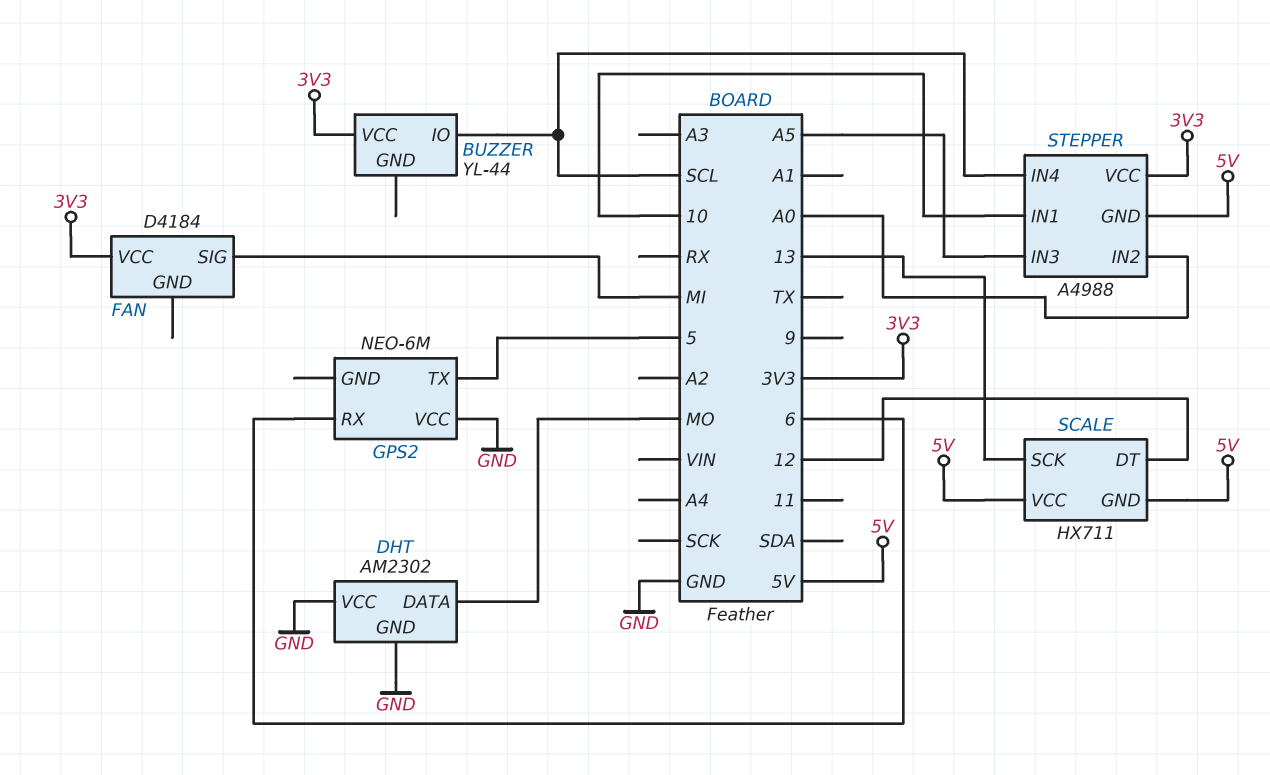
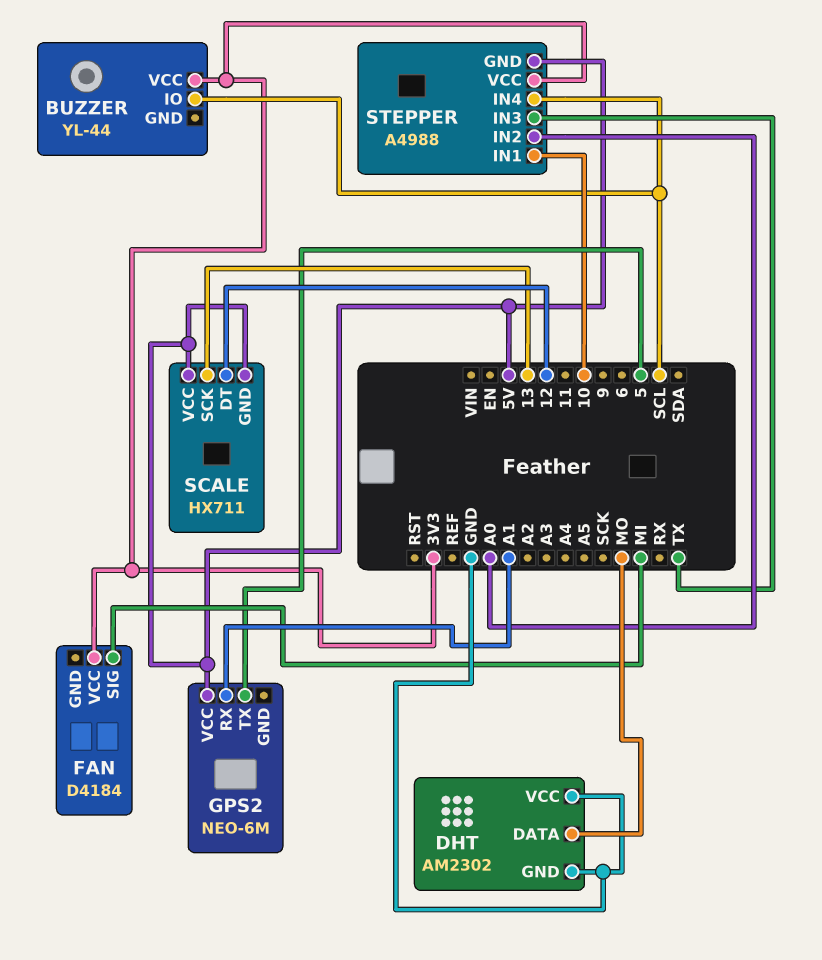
GPS2 pin RX: 6 -> A1
GPS2 pin VCC: GND -> 5V
STEPPER pin IN3: A5 -> TX

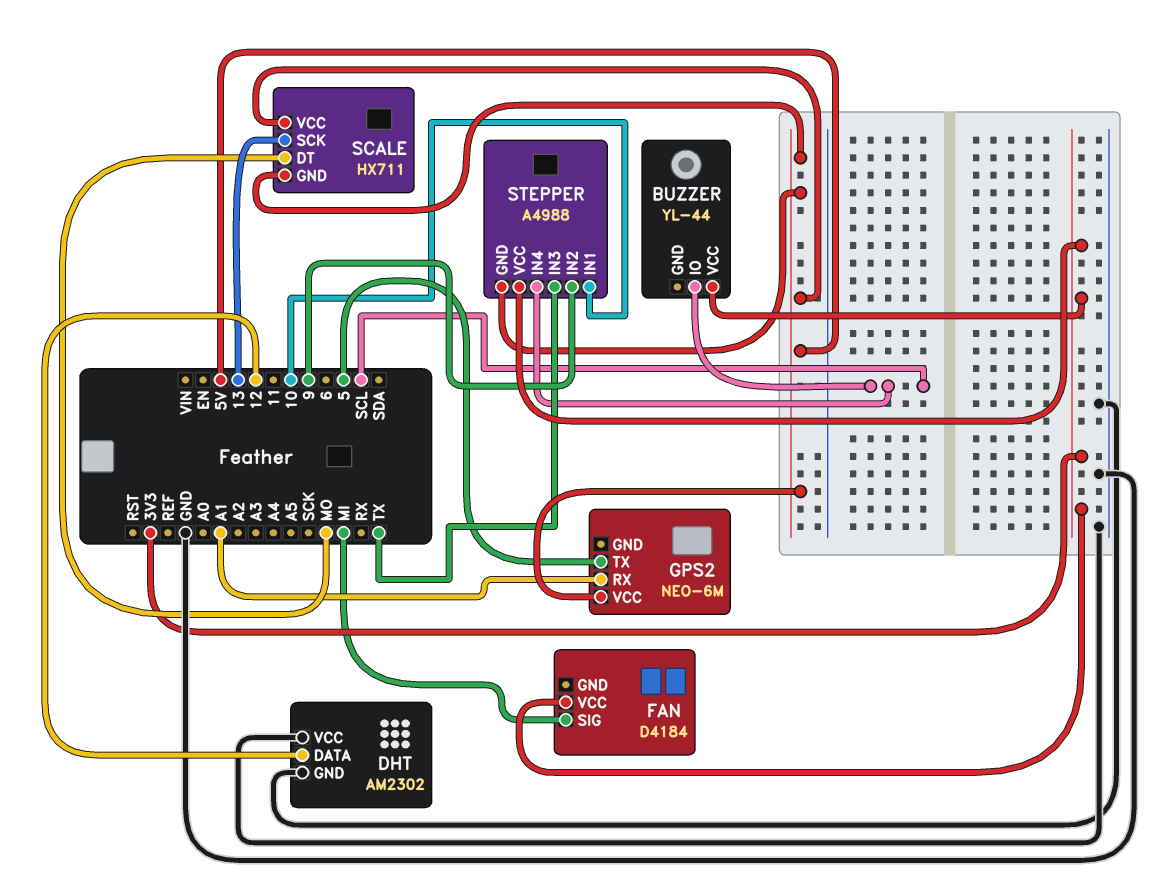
DHT pin DATA: MO -> 12
SCALE pin DT: 12 -> MO
STEPPER pin IN2: A0 -> 9

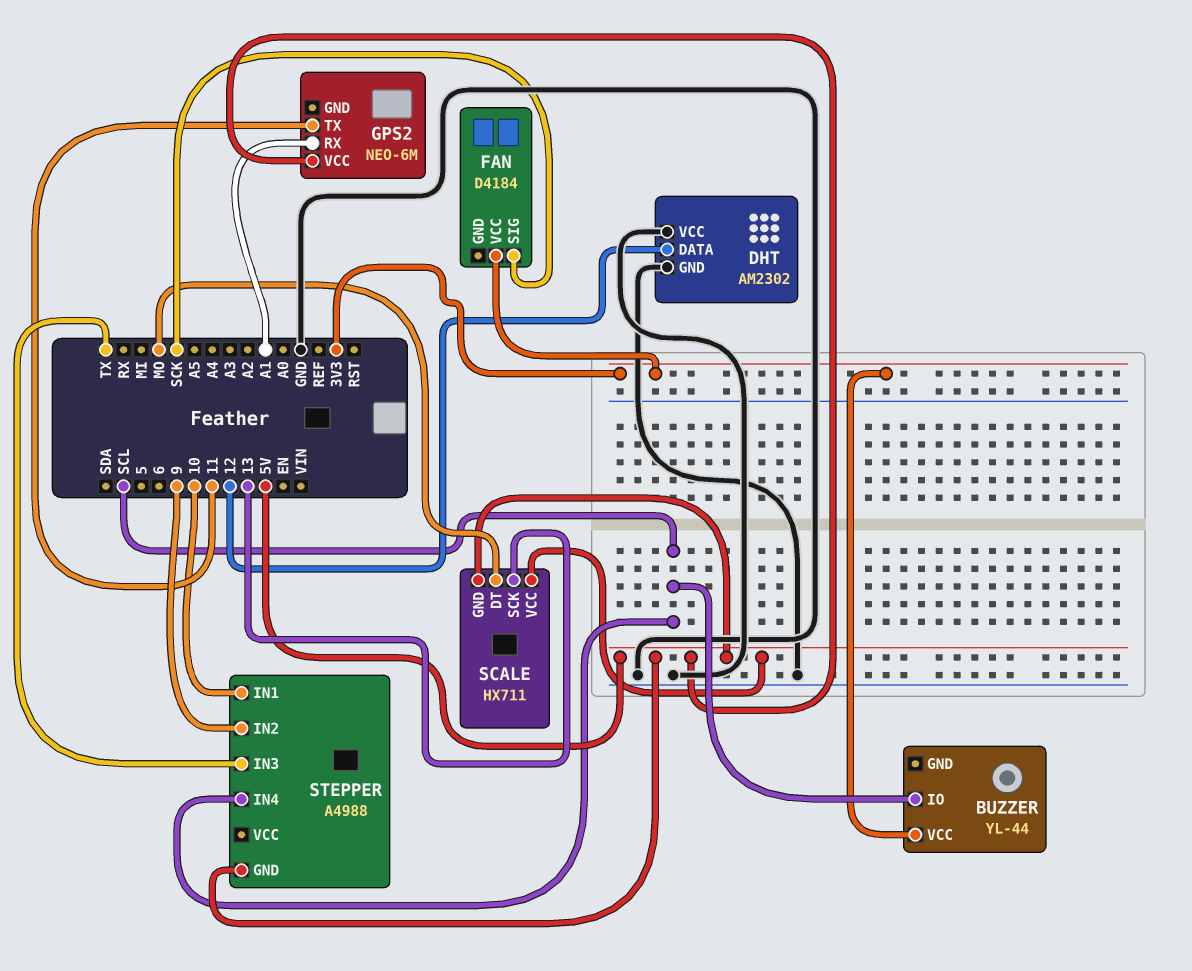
FAN pin SIG: MI -> SCK
GPS2 pin TX: 5 -> 11
STEPPER pin VCC: 3V3 -> none

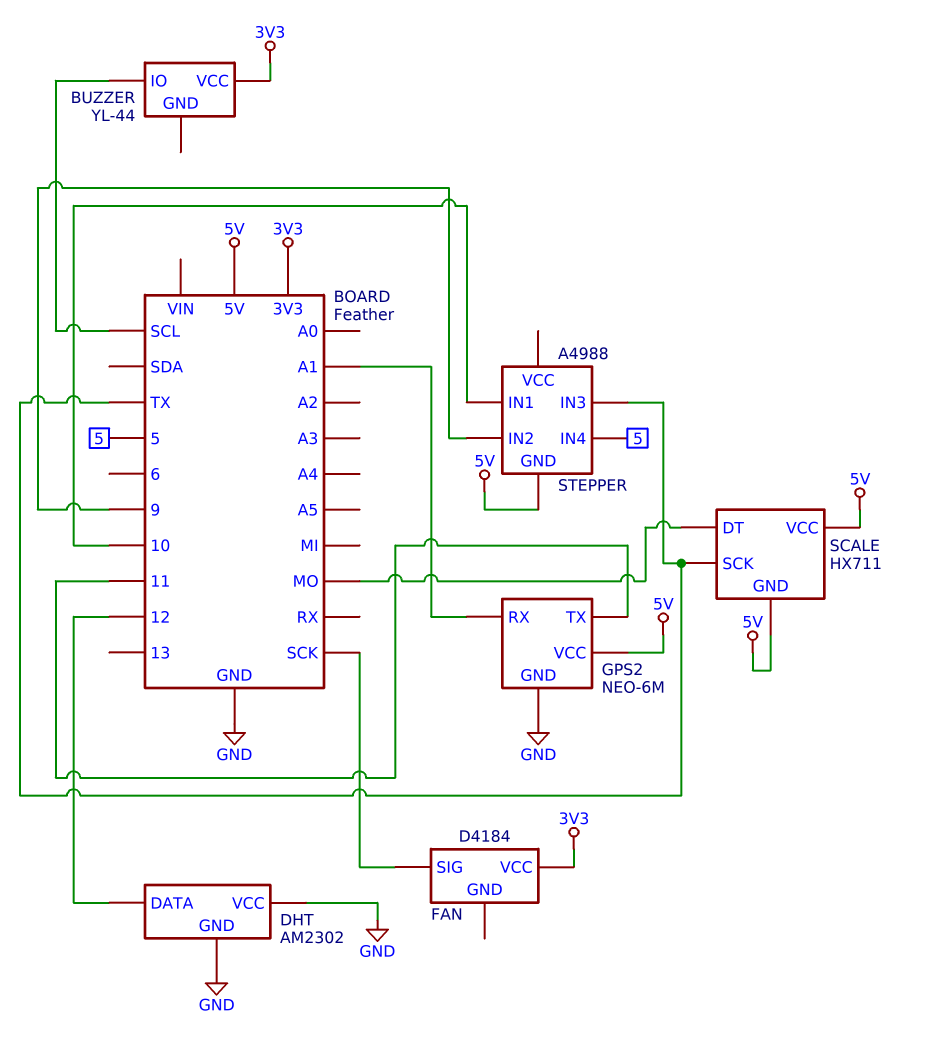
GPS2 pin GND: none -> GND
SCALE pin SCK: 13 -> TX
STEPPER pin IN4: SCL -> 5

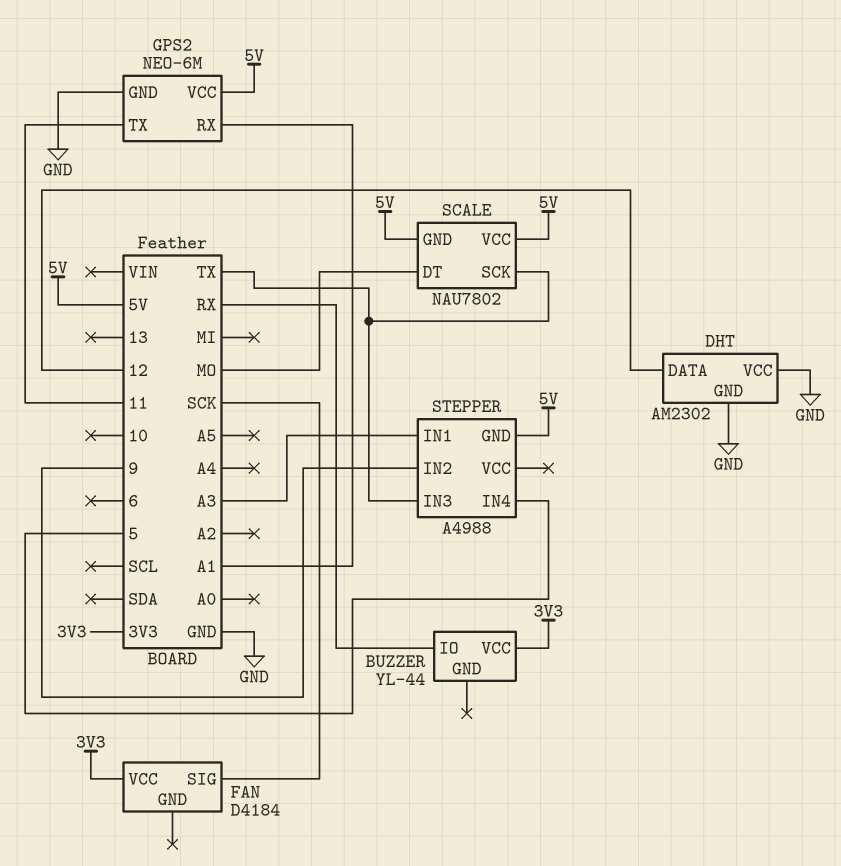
BUZZER pin IO: SCL -> RX
SCALE: HX711 -> NAU7802
STEPPER pin IN1: 10 -> A3

